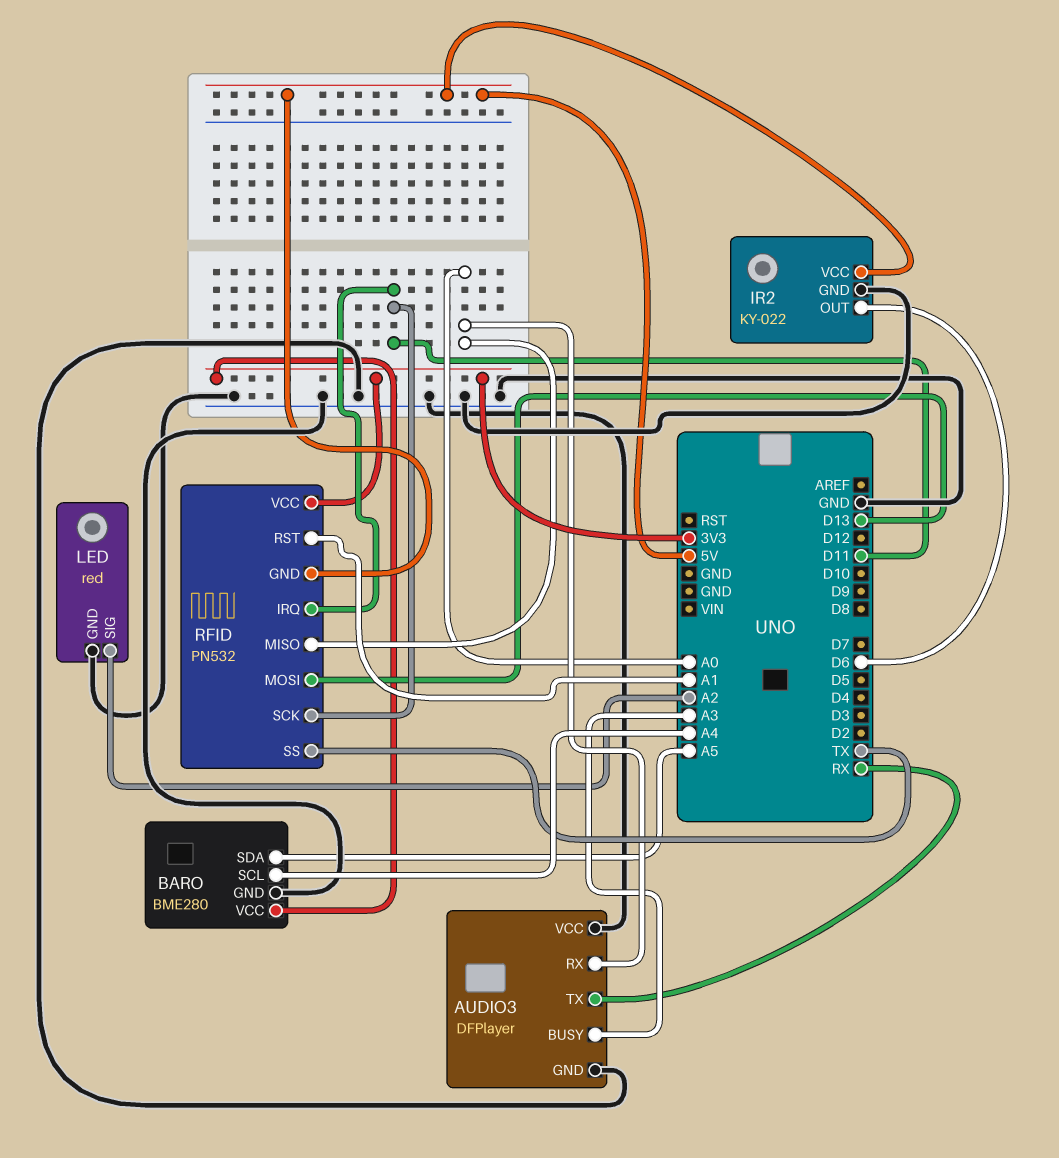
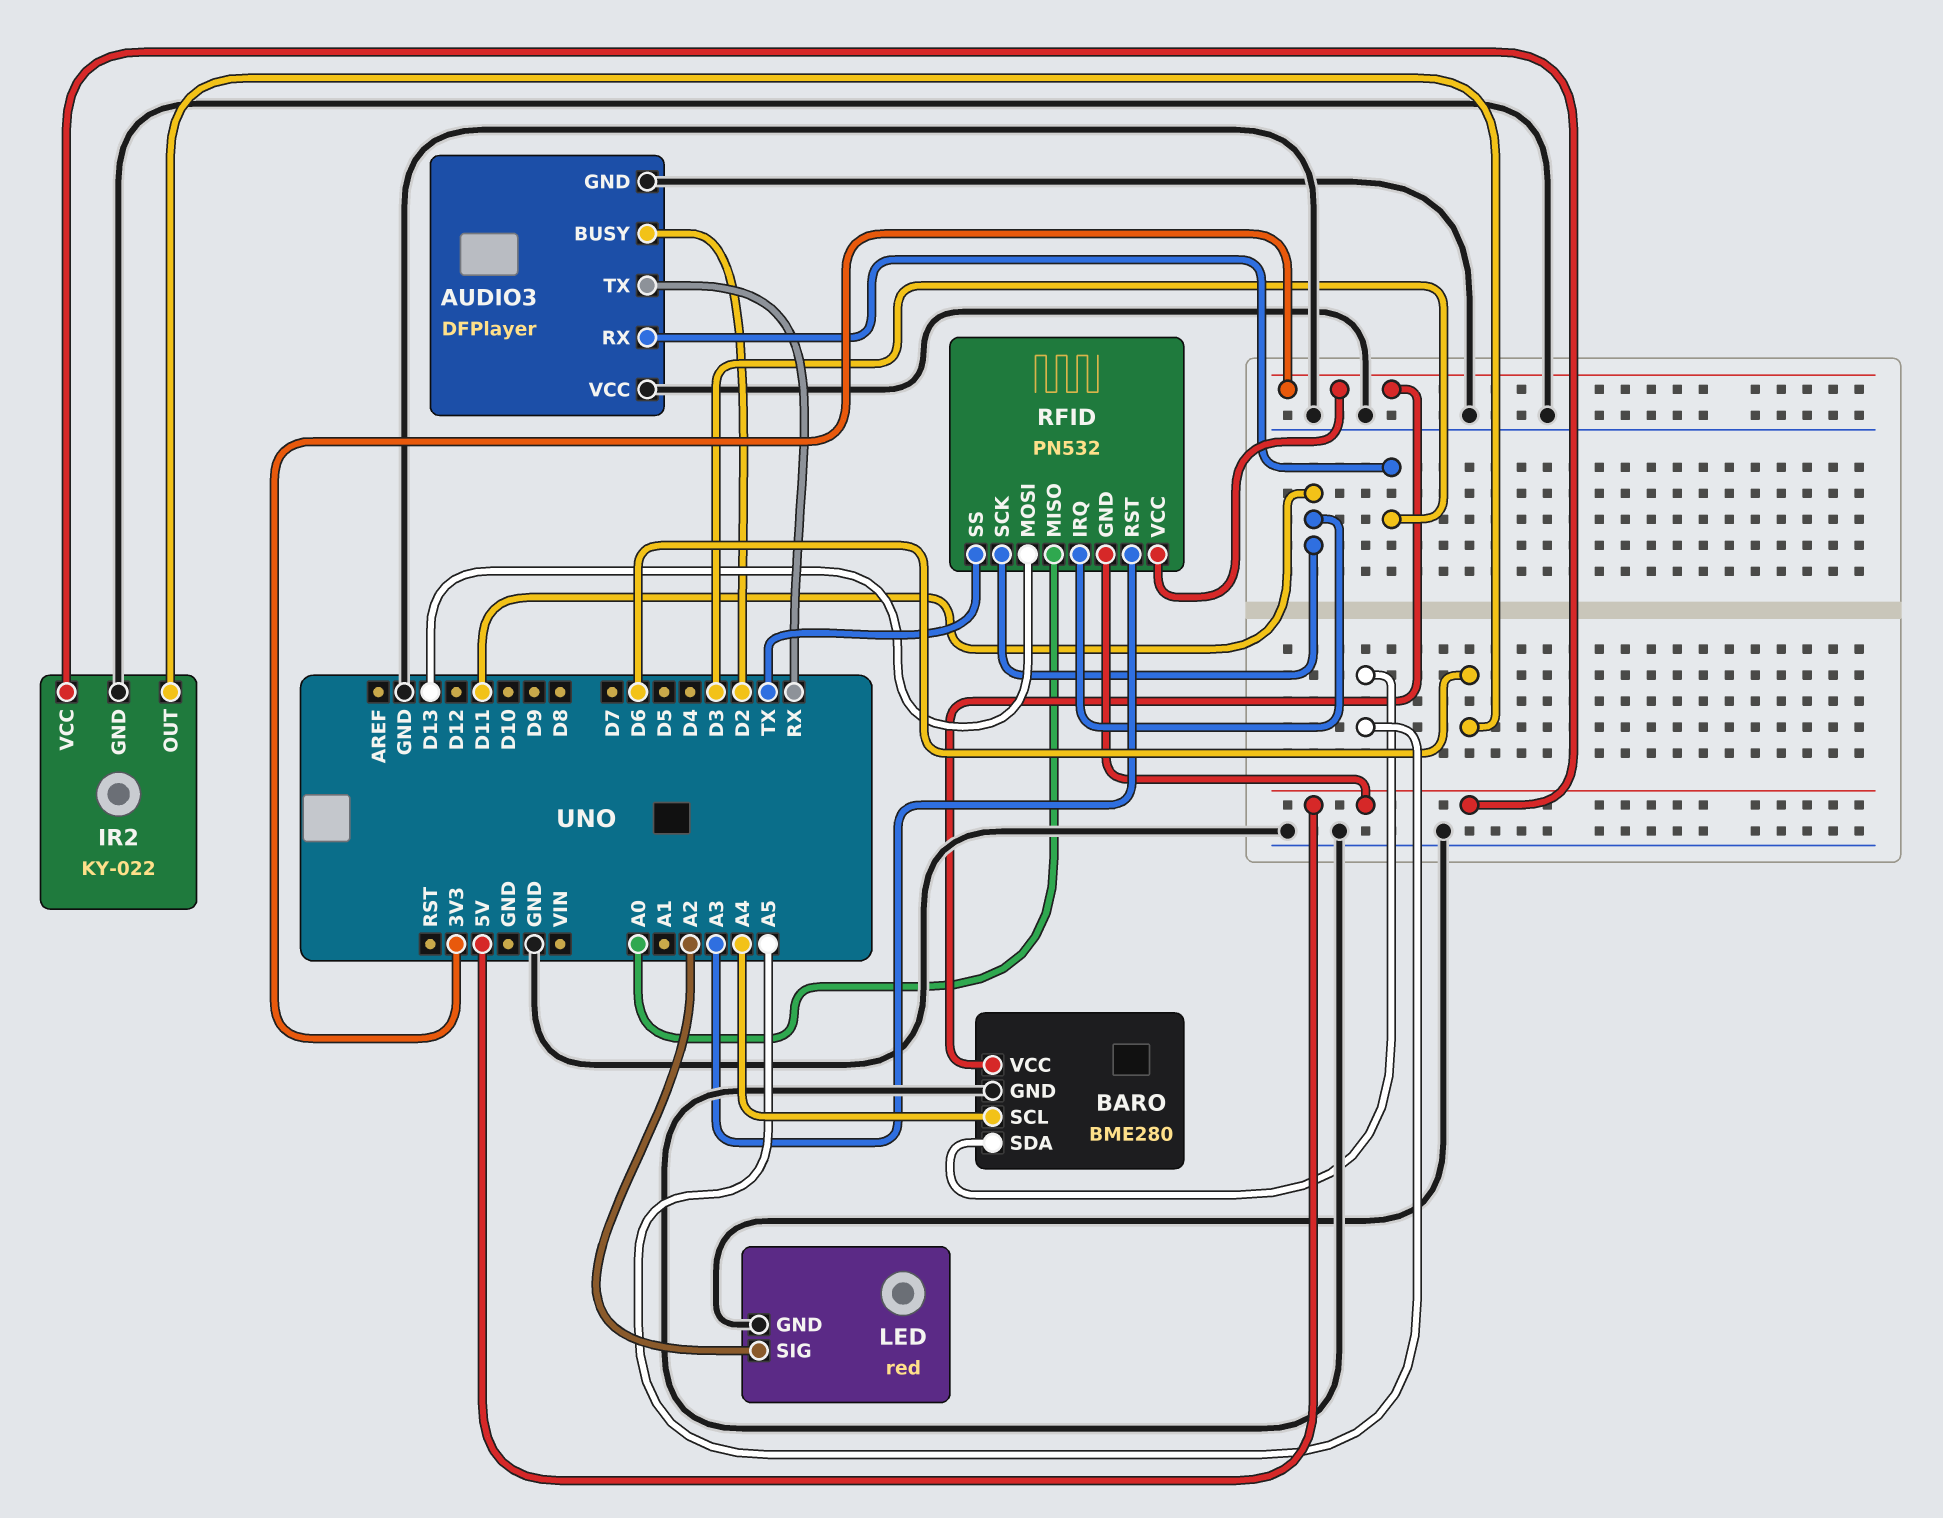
AUDIO3 pin BUSY: A3 -> D2
AUDIO3 pin RX: A0 -> D3
RFID pin RST: A1 -> A3

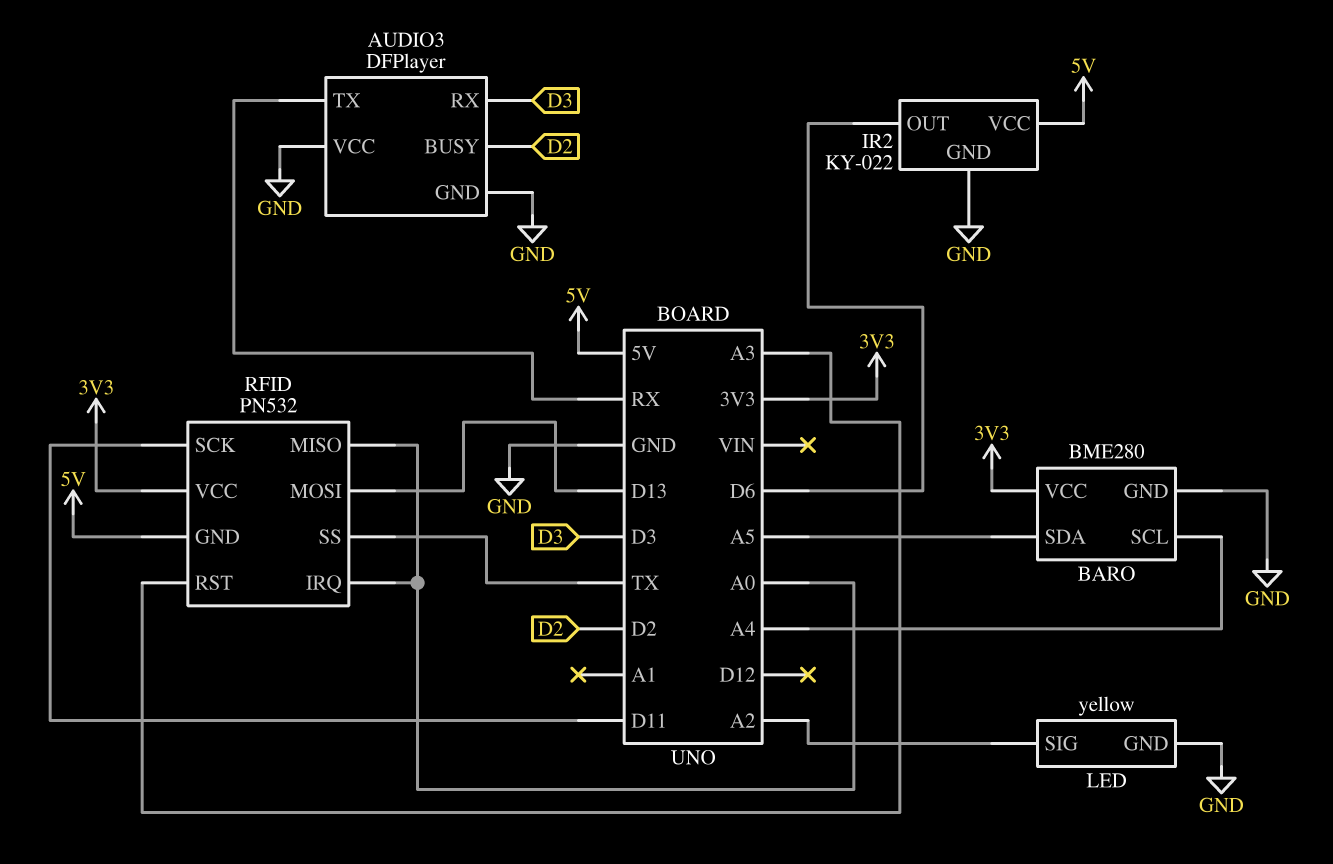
LED: red -> yellow
RFID pin IRQ: D11 -> A0

